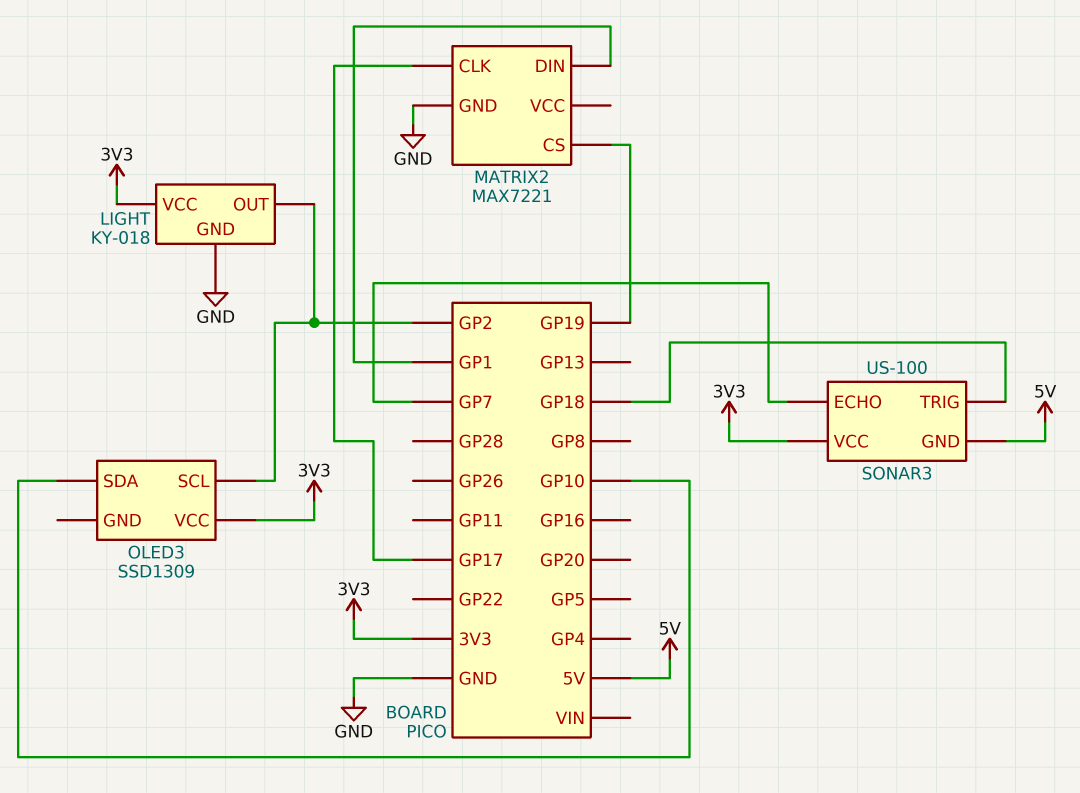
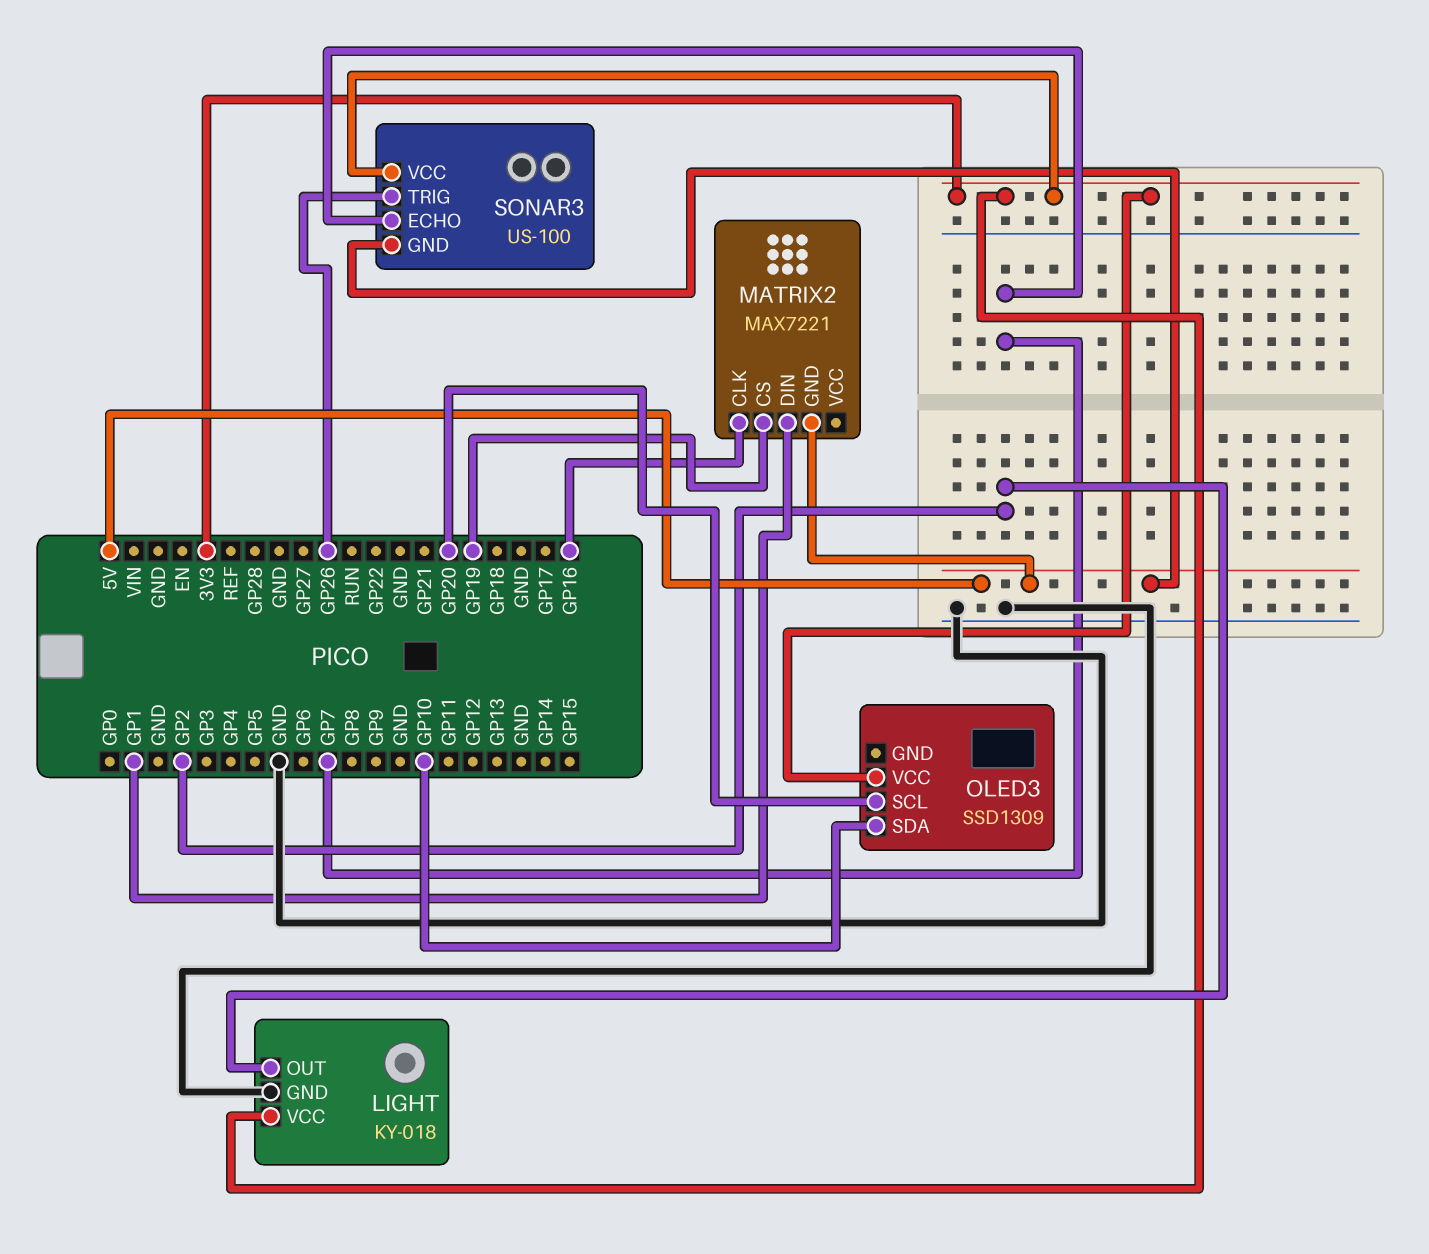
MATRIX2 pin CLK: GP17 -> GP16
MATRIX2 pin GND: GND -> 5V
OLED3 pin SCL: GP2 -> GP20
SONAR3 pin TRIG: GP18 -> GP26

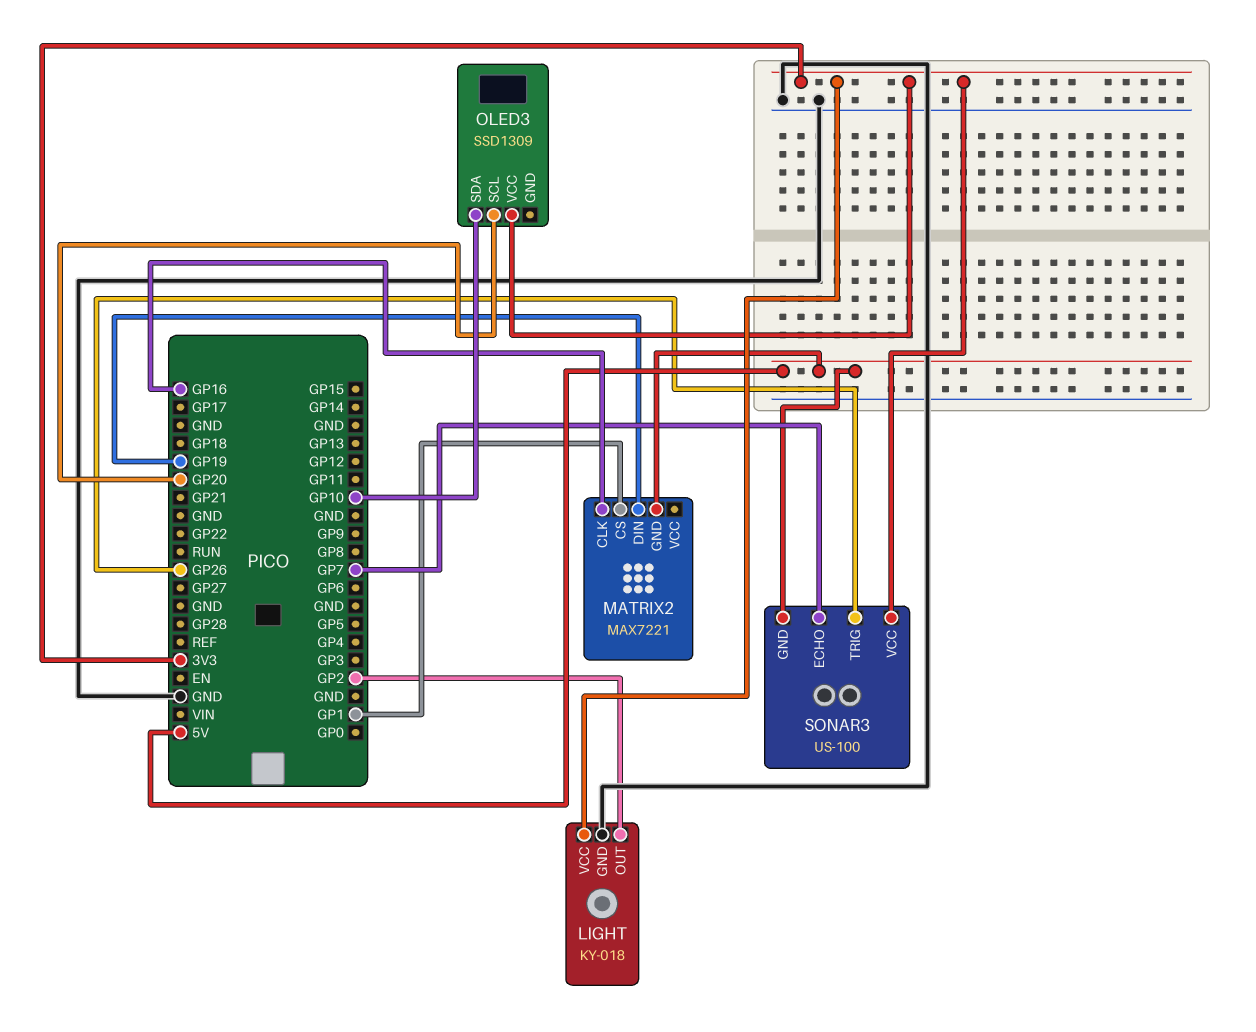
MATRIX2 pin CS: GP19 -> GP1
MATRIX2 pin DIN: GP1 -> GP19

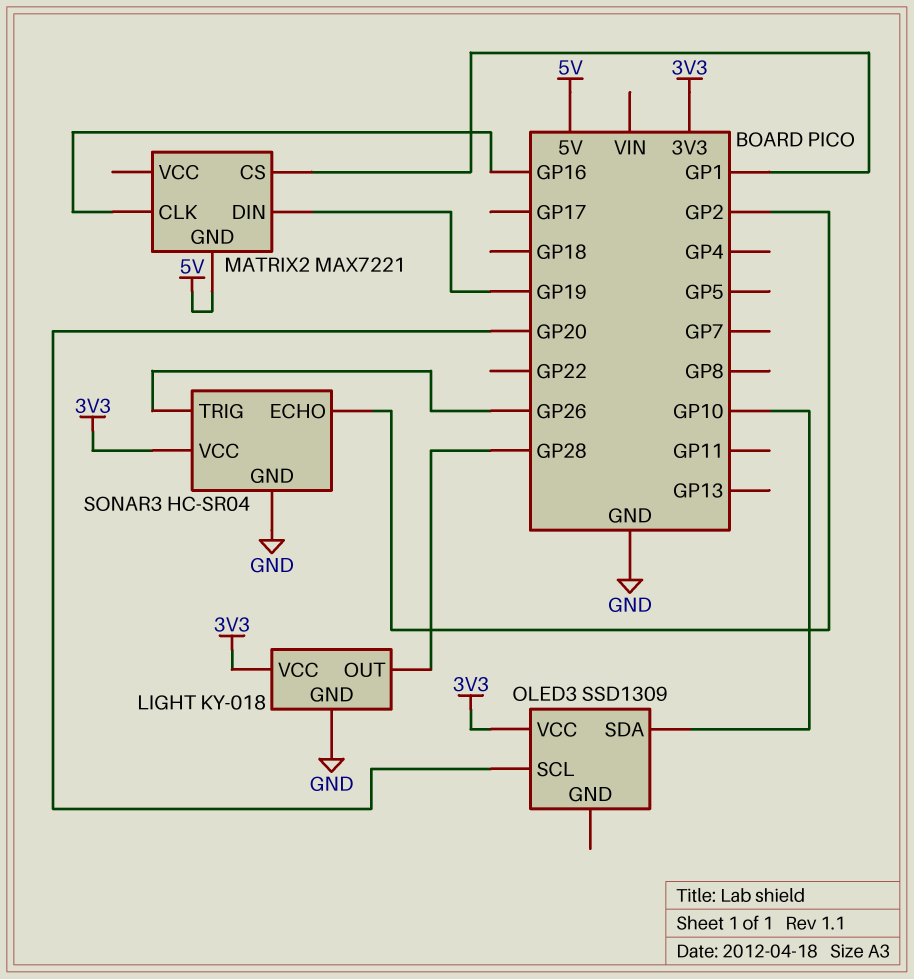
LIGHT pin OUT: GP2 -> GP28
SONAR3: US-100 -> HC-SR04
SONAR3 pin ECHO: GP7 -> GP2
SONAR3 pin GND: 5V -> GND

